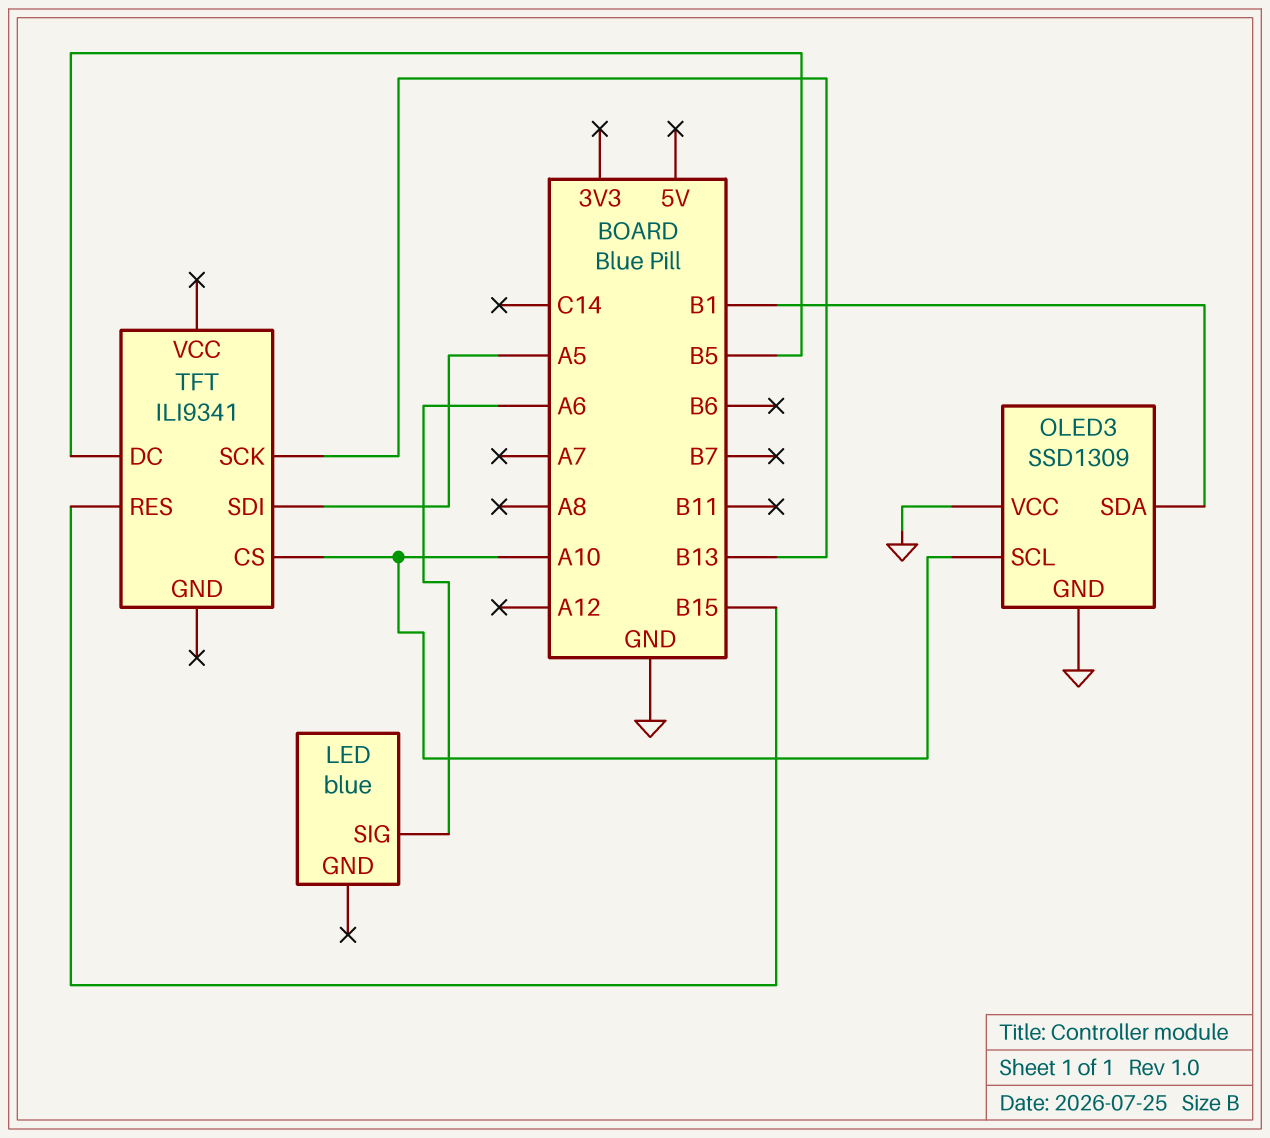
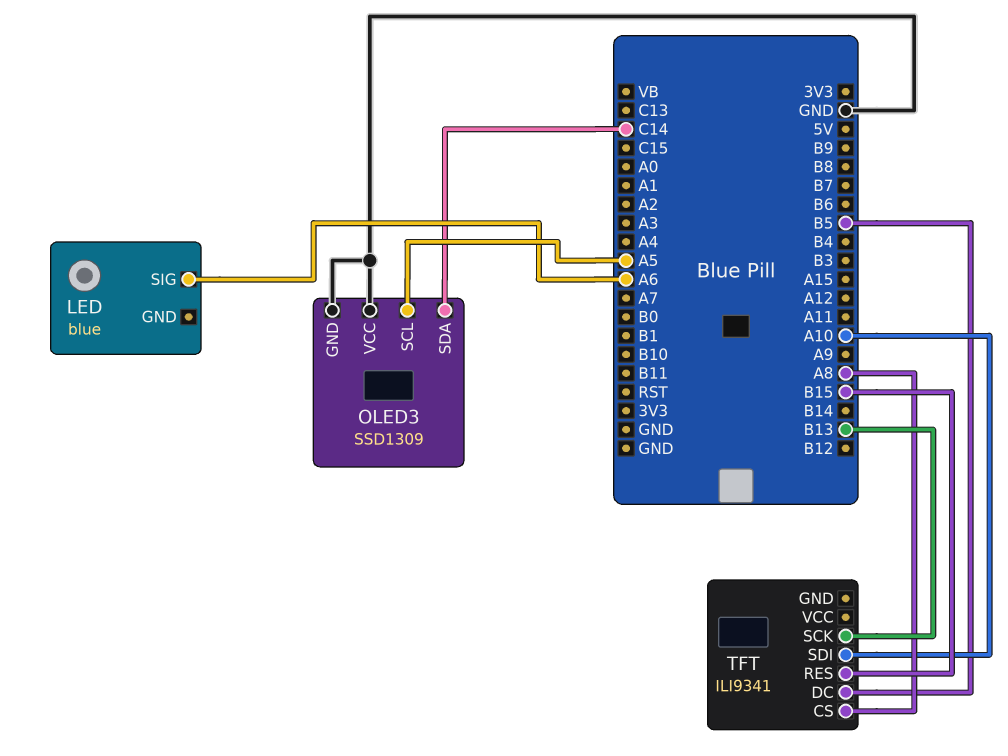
OLED3 pin SCL: A10 -> A5
OLED3 pin SDA: B1 -> C14
TFT pin CS: A10 -> A8
TFT pin SDI: A5 -> A10

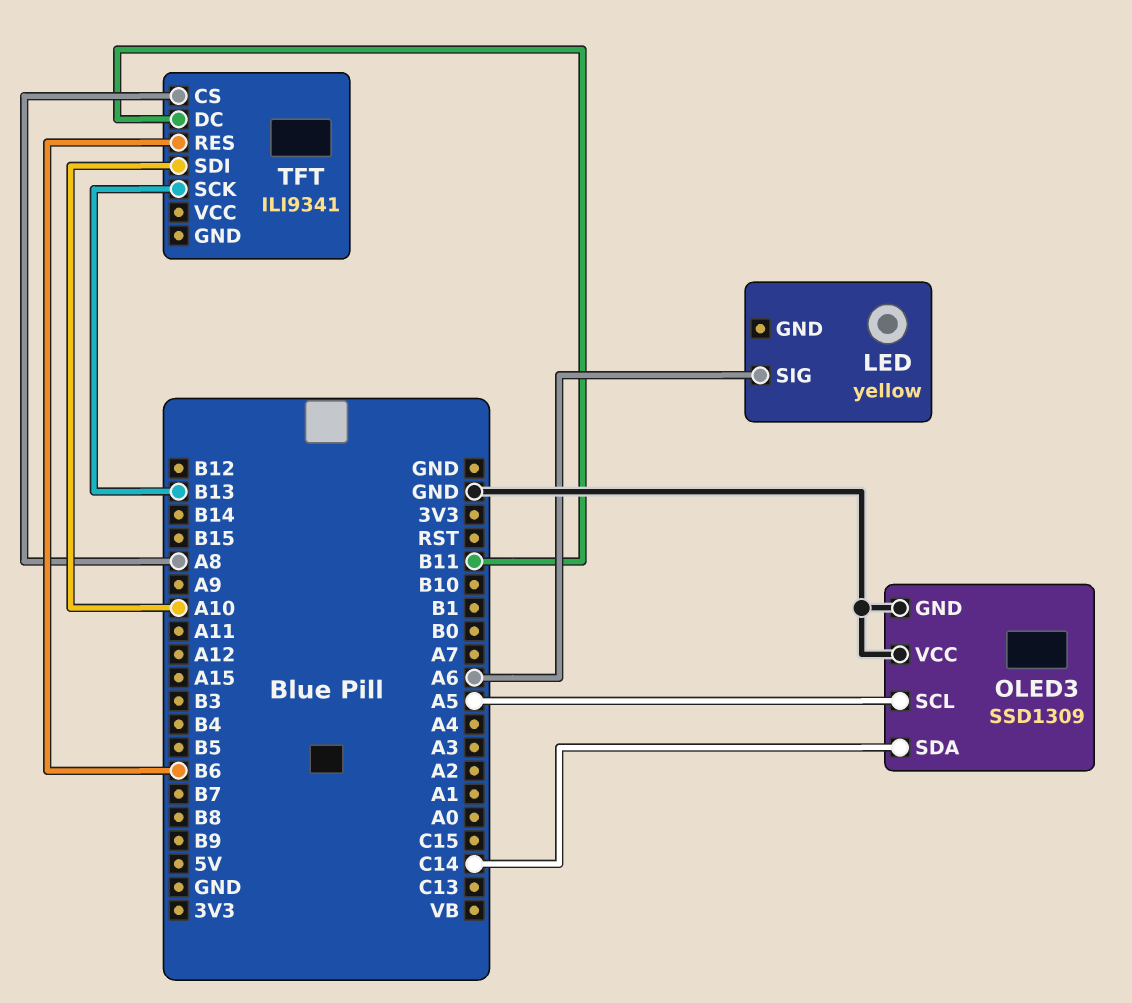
LED: blue -> yellow
TFT pin DC: B5 -> B11
TFT pin RES: B15 -> B6

